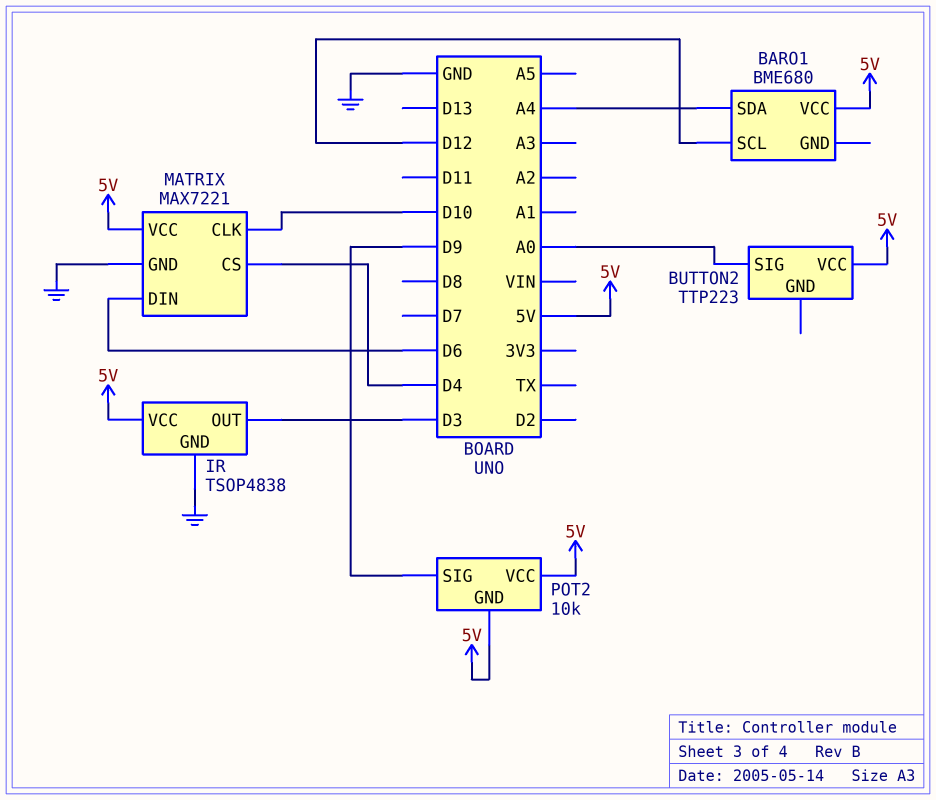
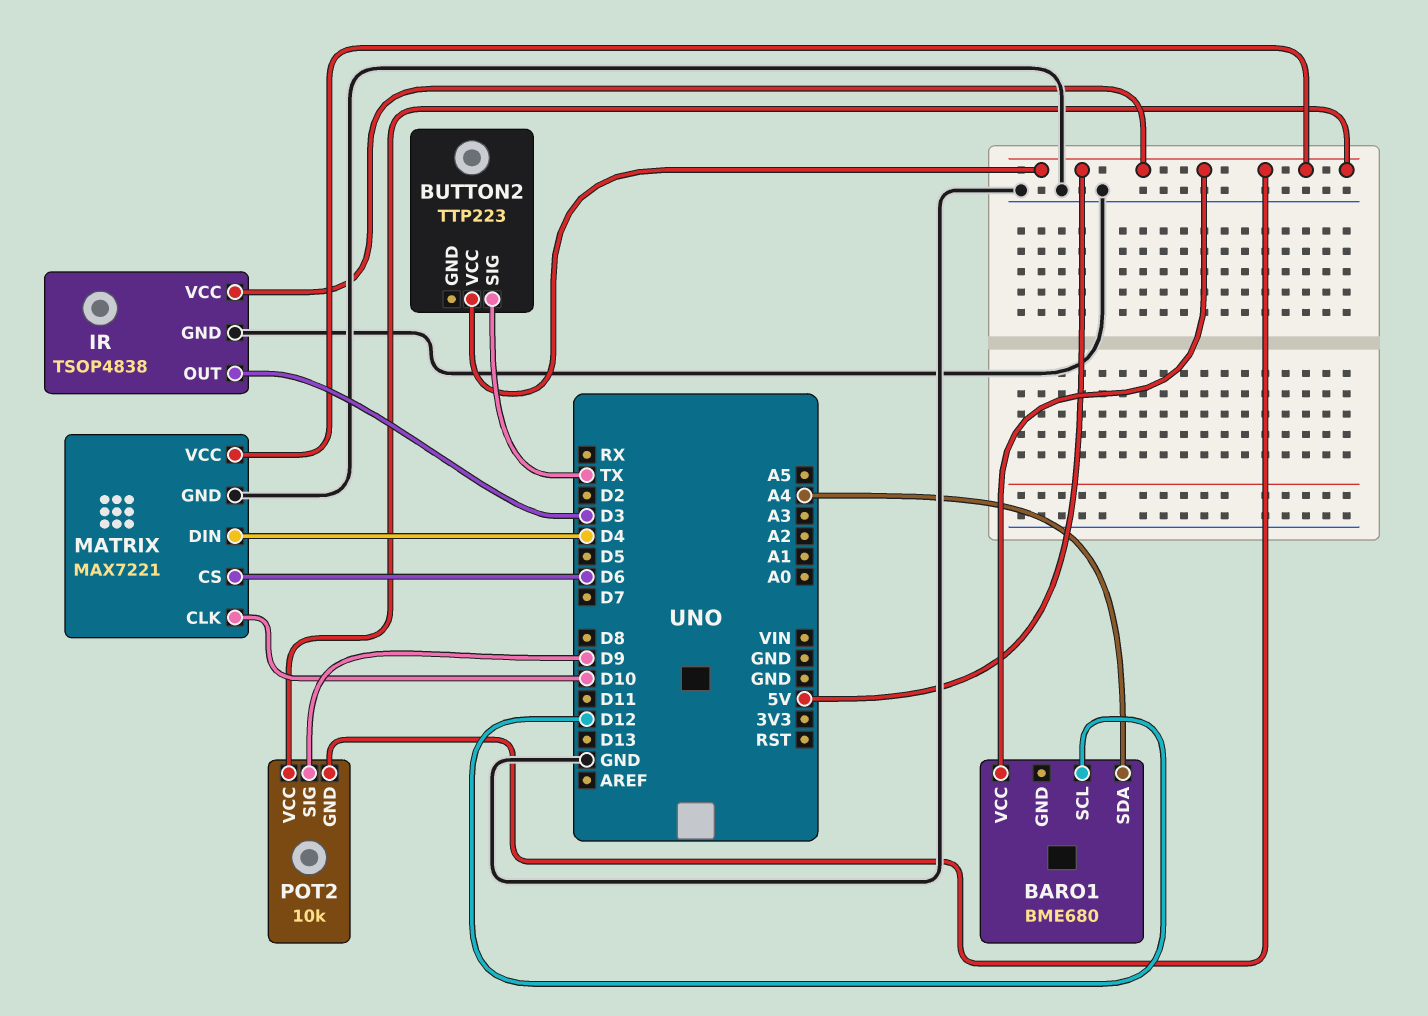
BUTTON2 pin SIG: A0 -> TX
MATRIX pin CS: D4 -> D6
MATRIX pin DIN: D6 -> D4

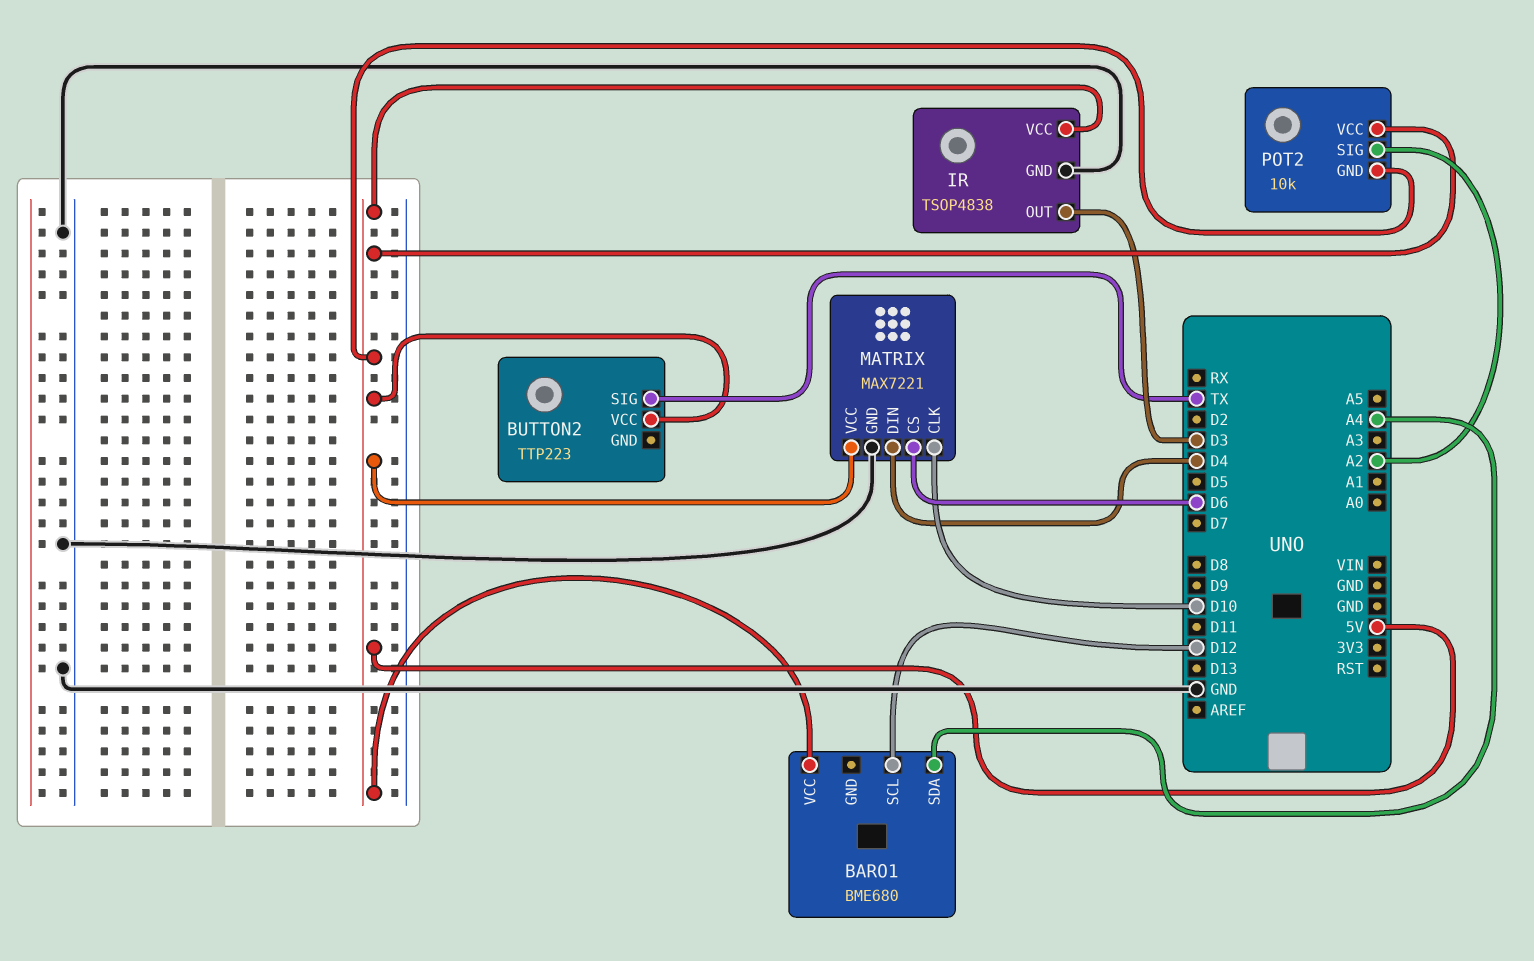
POT2 pin SIG: D9 -> A2

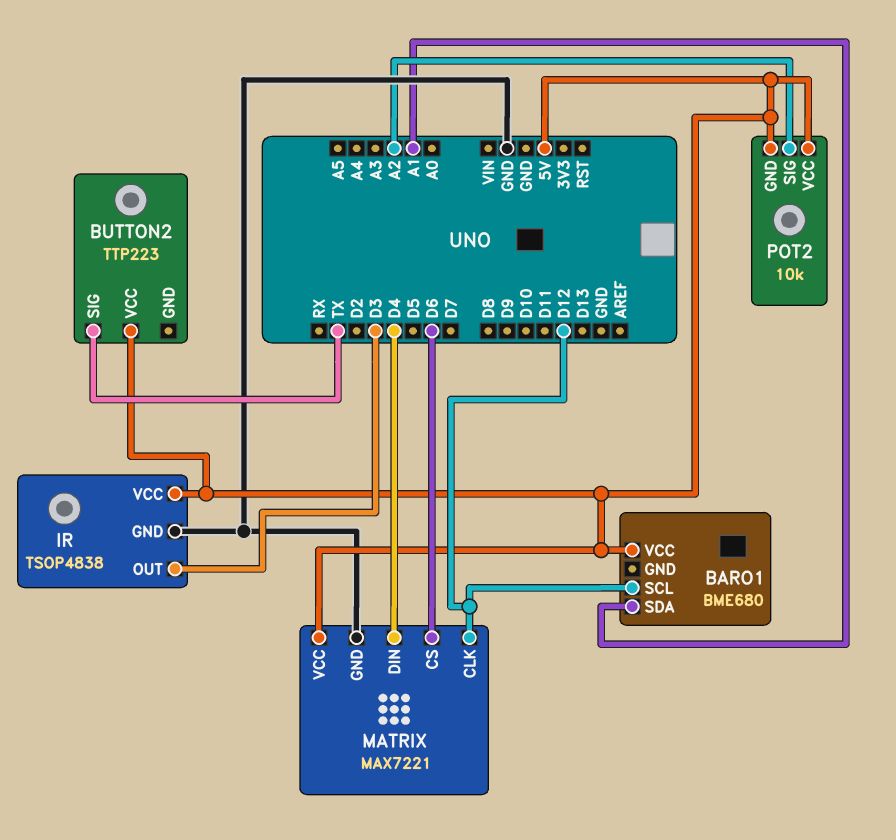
BARO1 pin SDA: A4 -> A1
MATRIX pin CLK: D10 -> D12

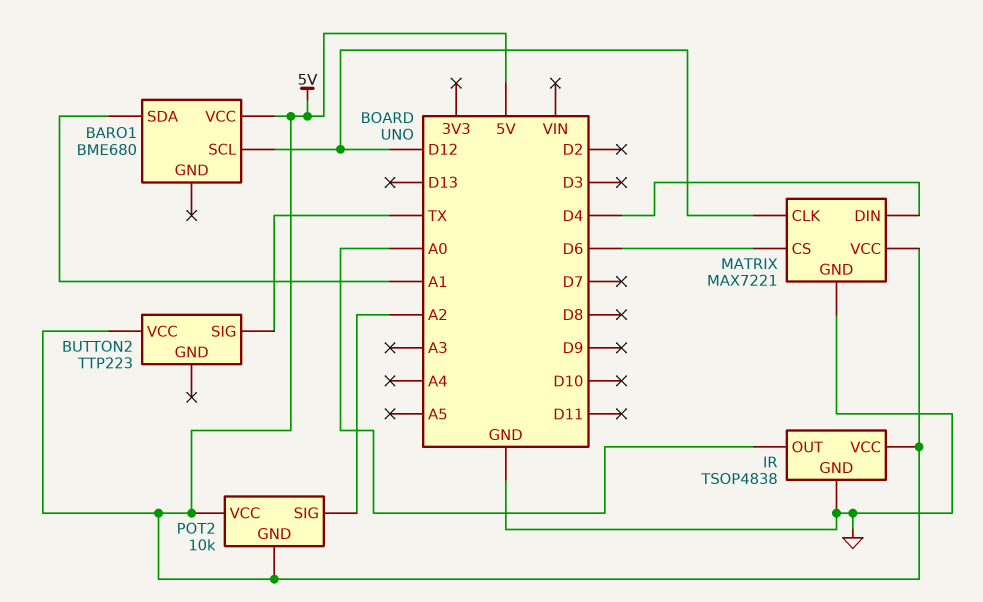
IR pin OUT: D3 -> A0

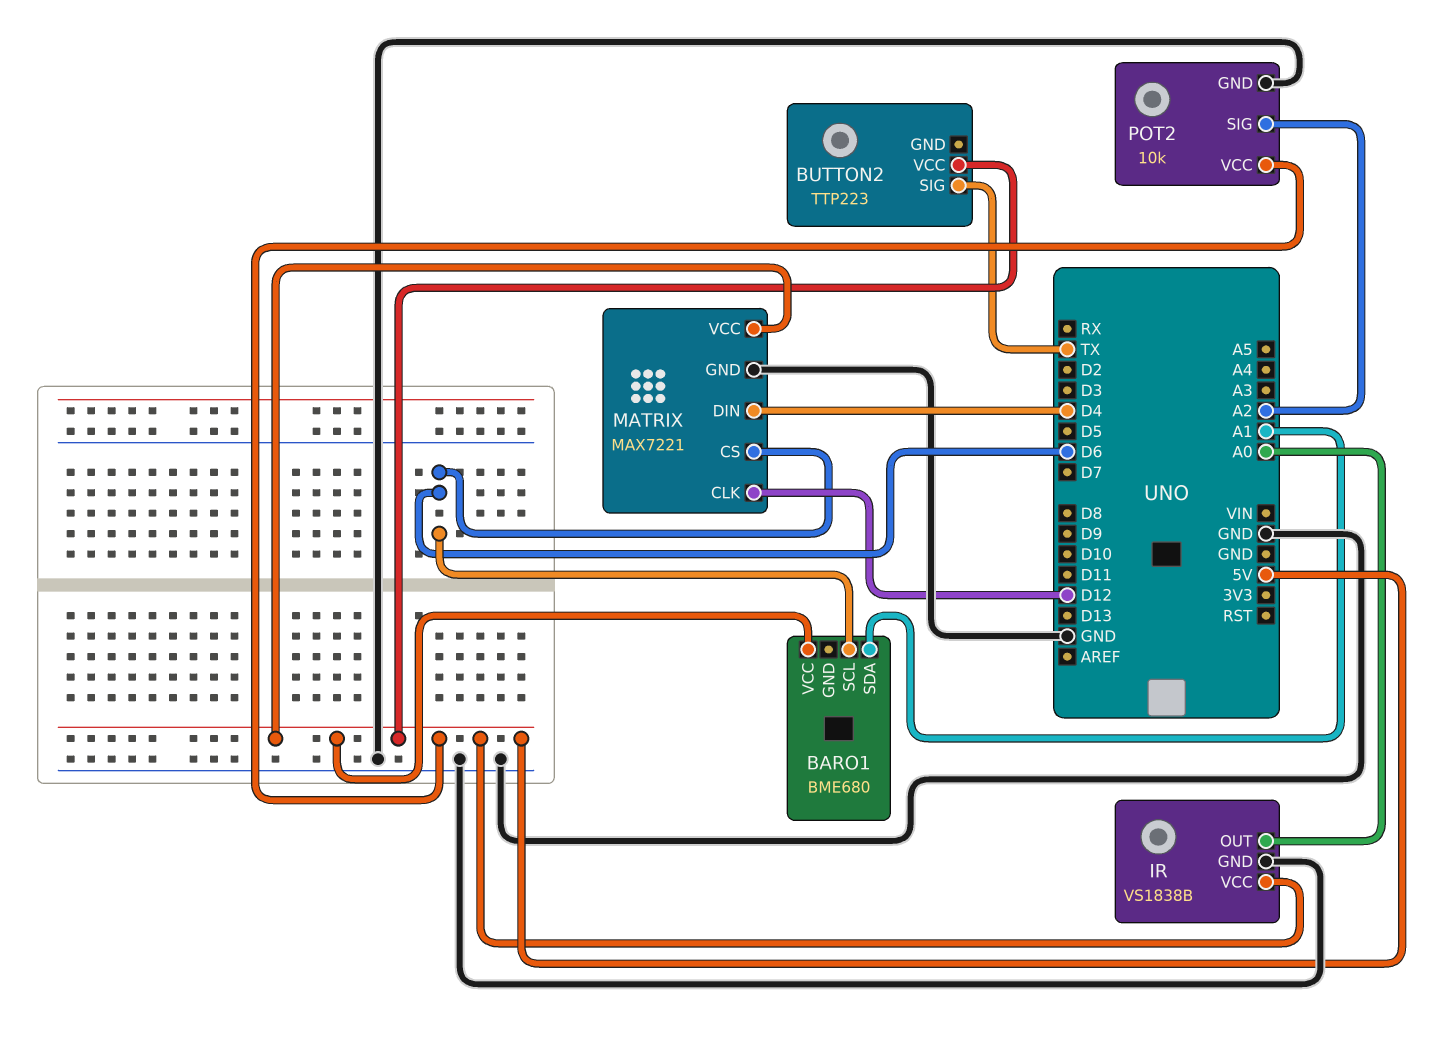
BARO1 pin SCL: D12 -> D6
IR: TSOP4838 -> VS1838B
POT2 pin GND: 5V -> GND

